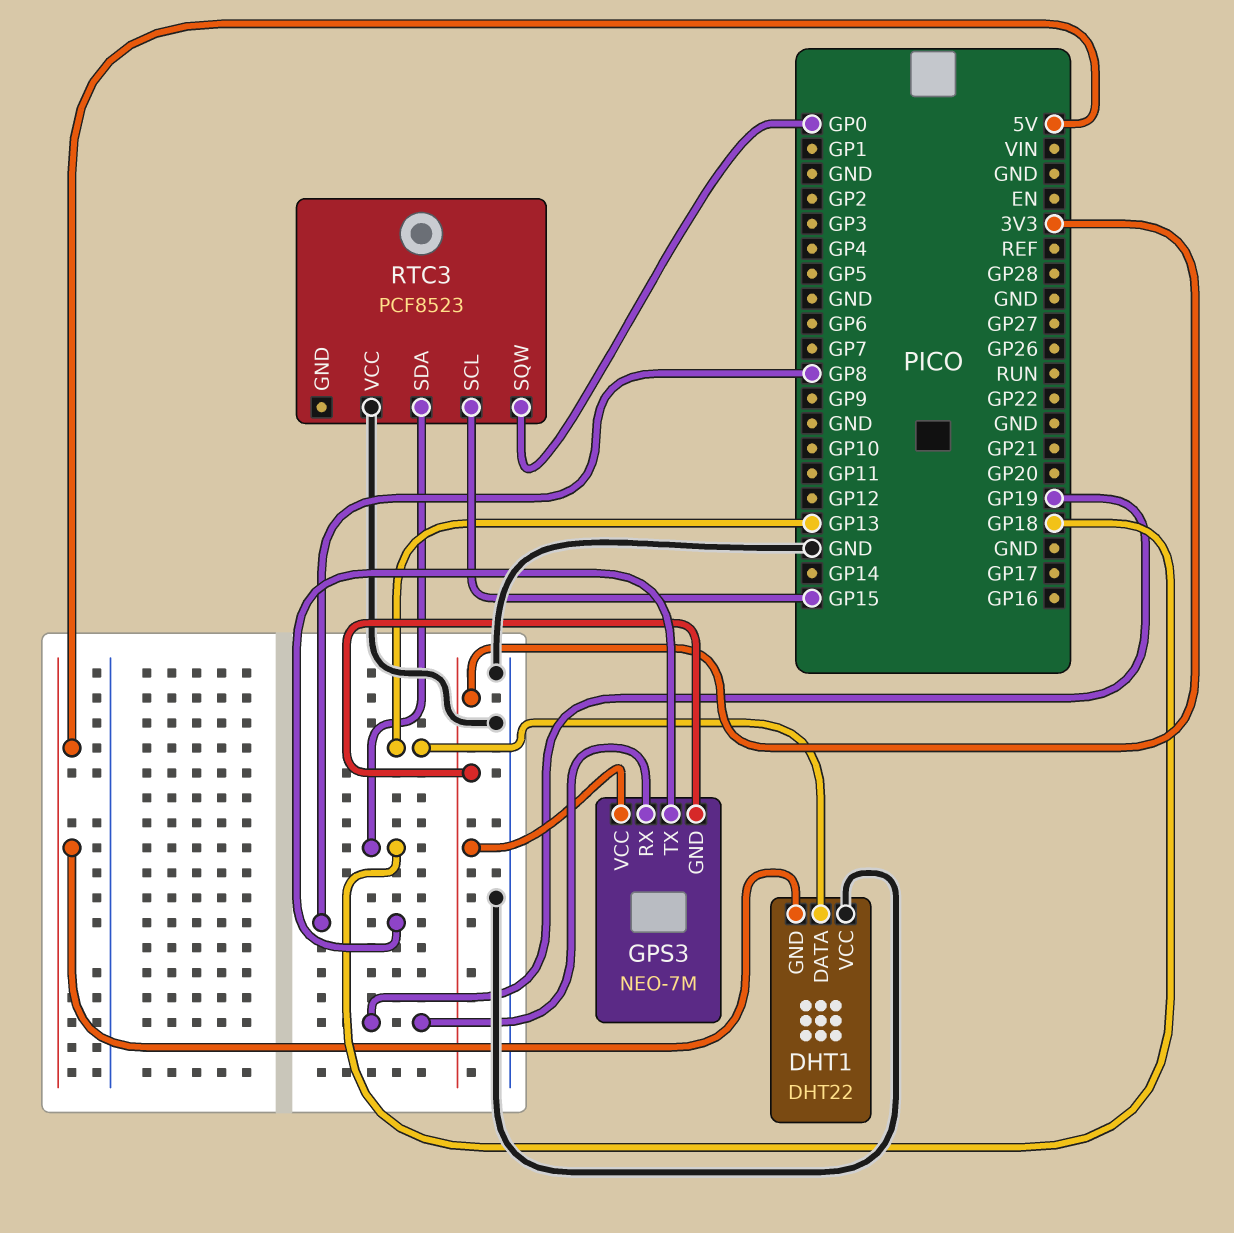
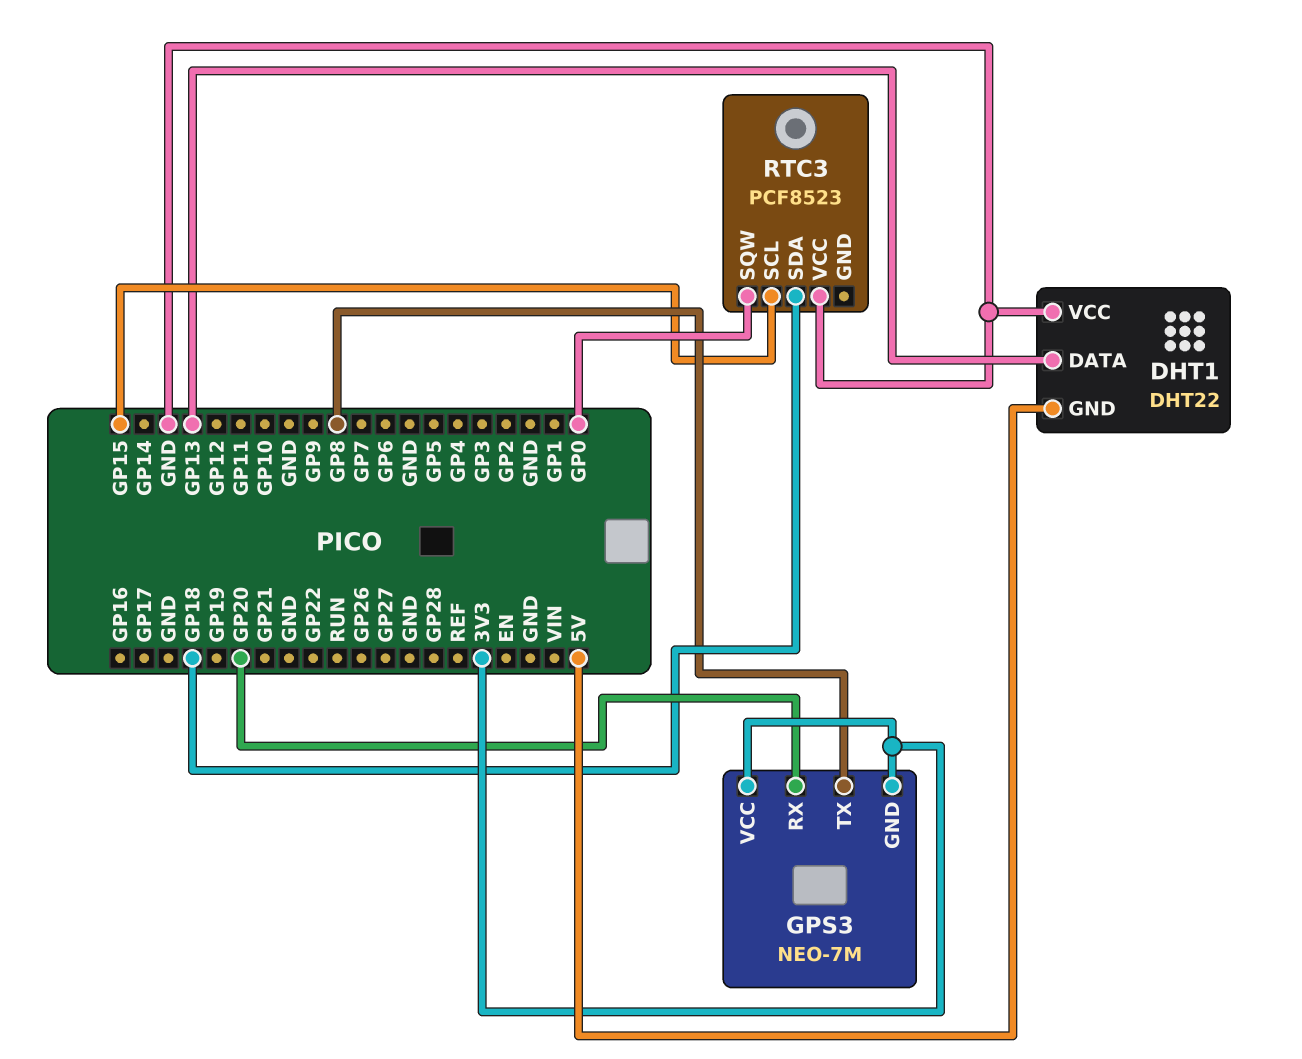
GPS3 pin RX: GP19 -> GP20

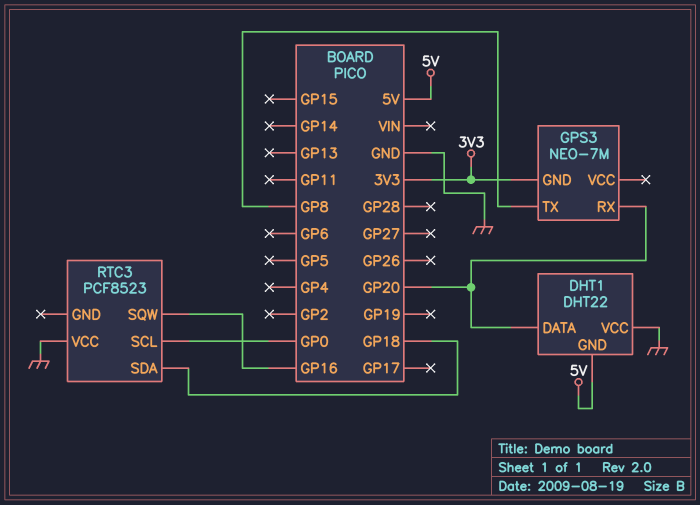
DHT1 pin DATA: GP13 -> GP20
GPS3 pin VCC: 3V3 -> none
RTC3 pin SCL: GP15 -> GP0
RTC3 pin SQW: GP0 -> GP16

